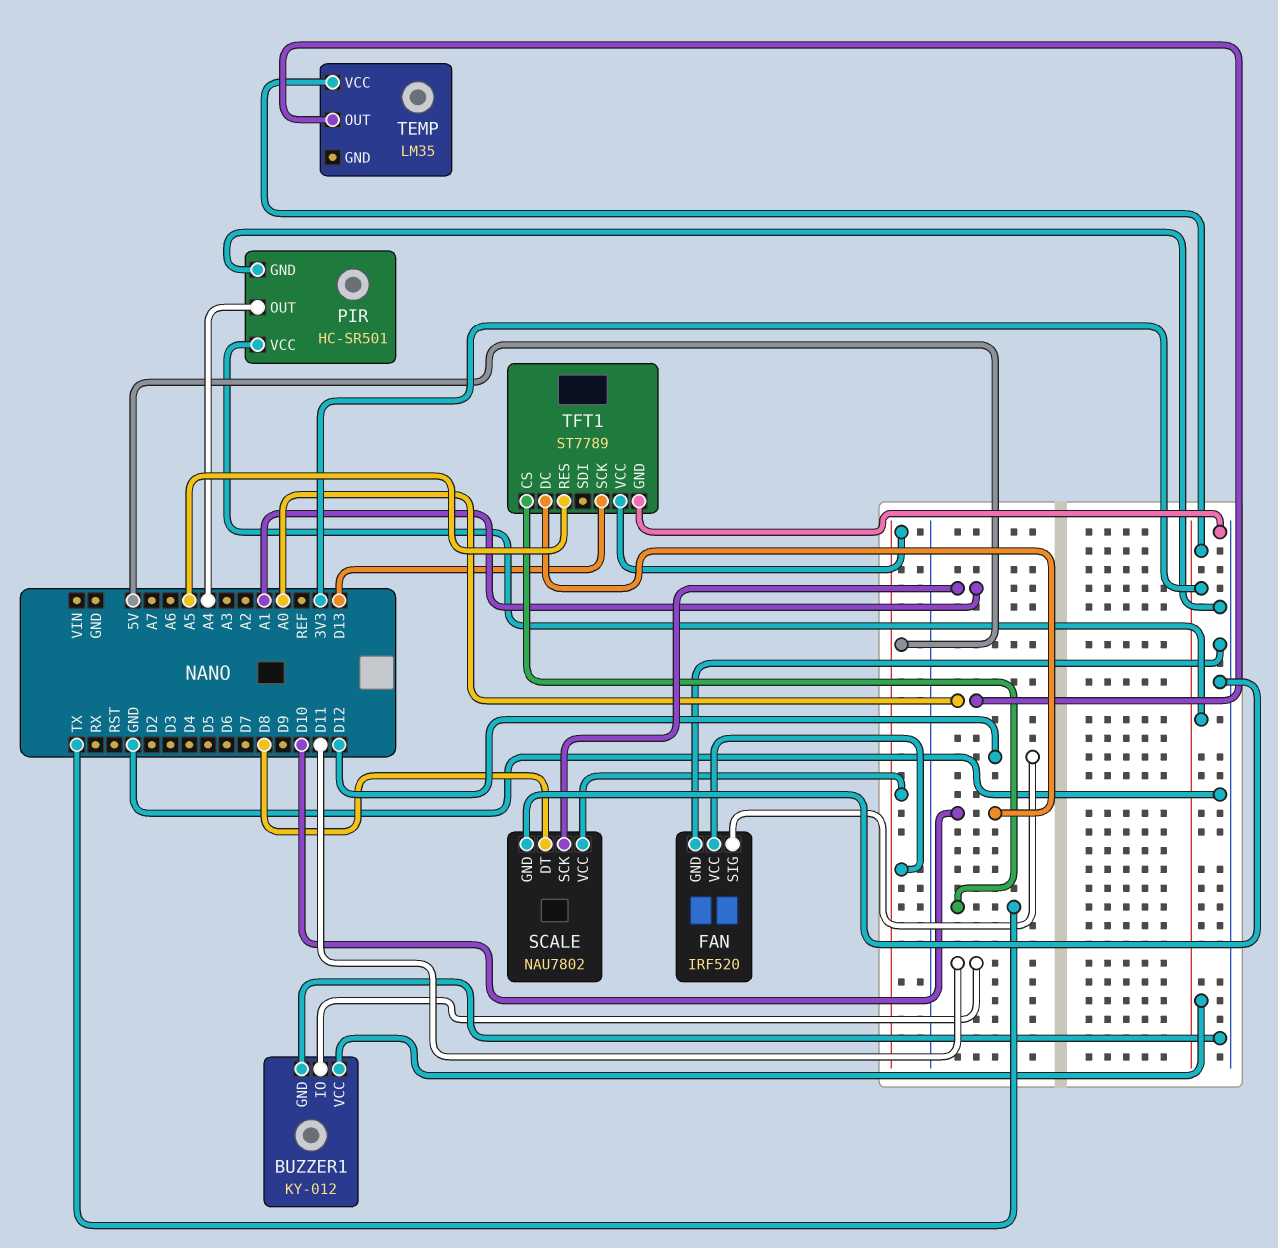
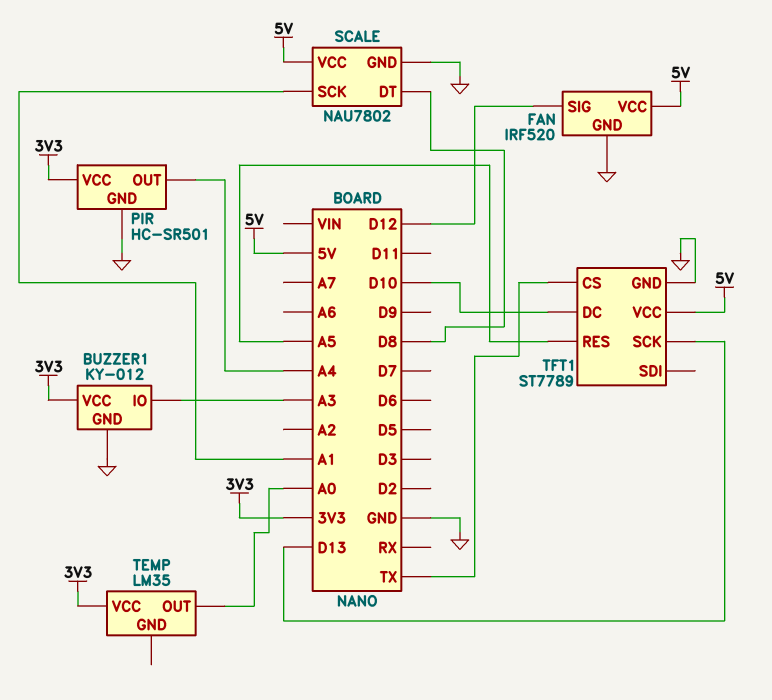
BUZZER1 pin IO: D11 -> A3

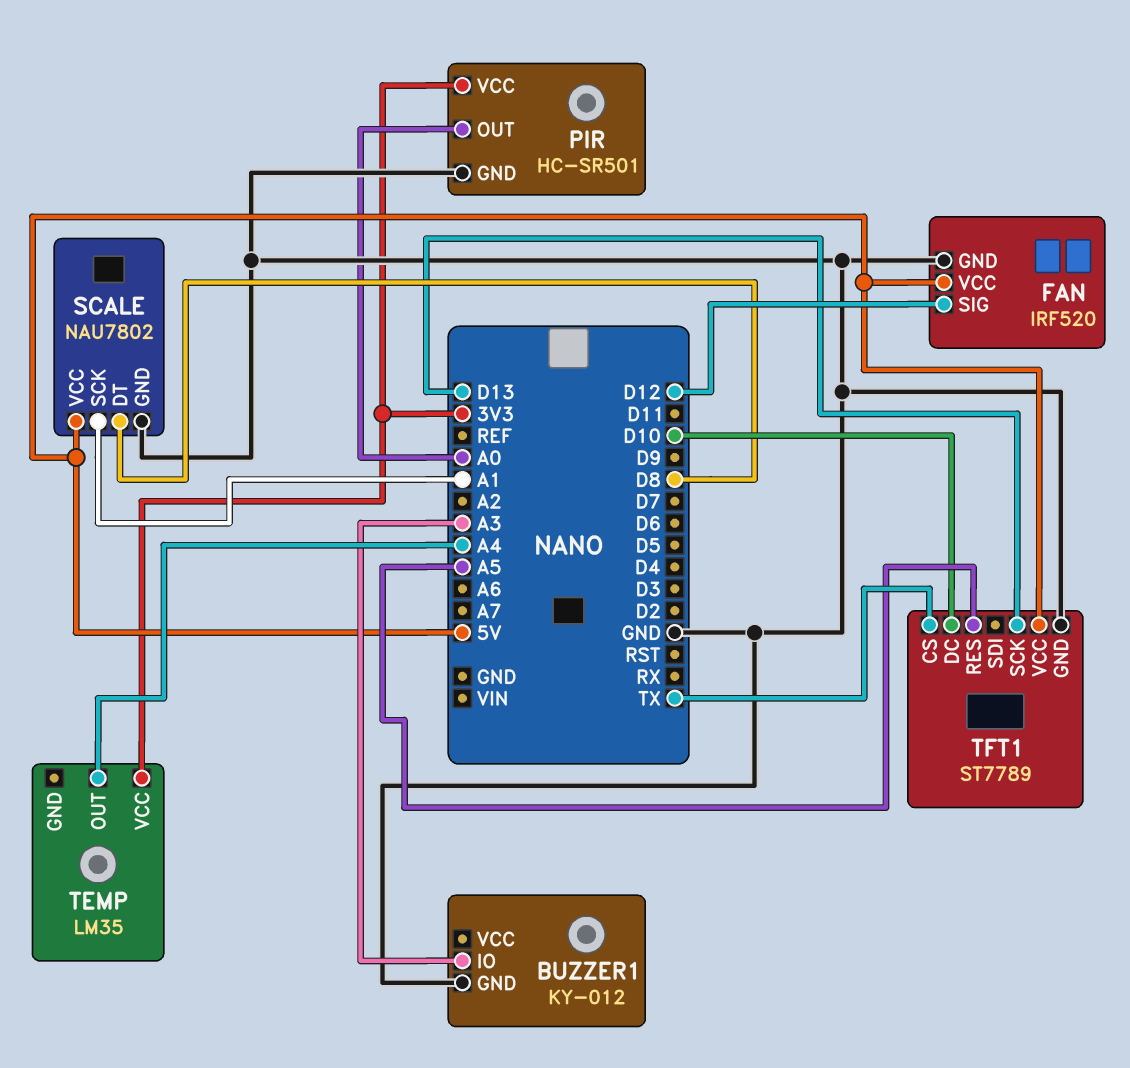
BUZZER1 pin VCC: 3V3 -> none
PIR pin OUT: A4 -> A0
TEMP pin OUT: A0 -> A4

